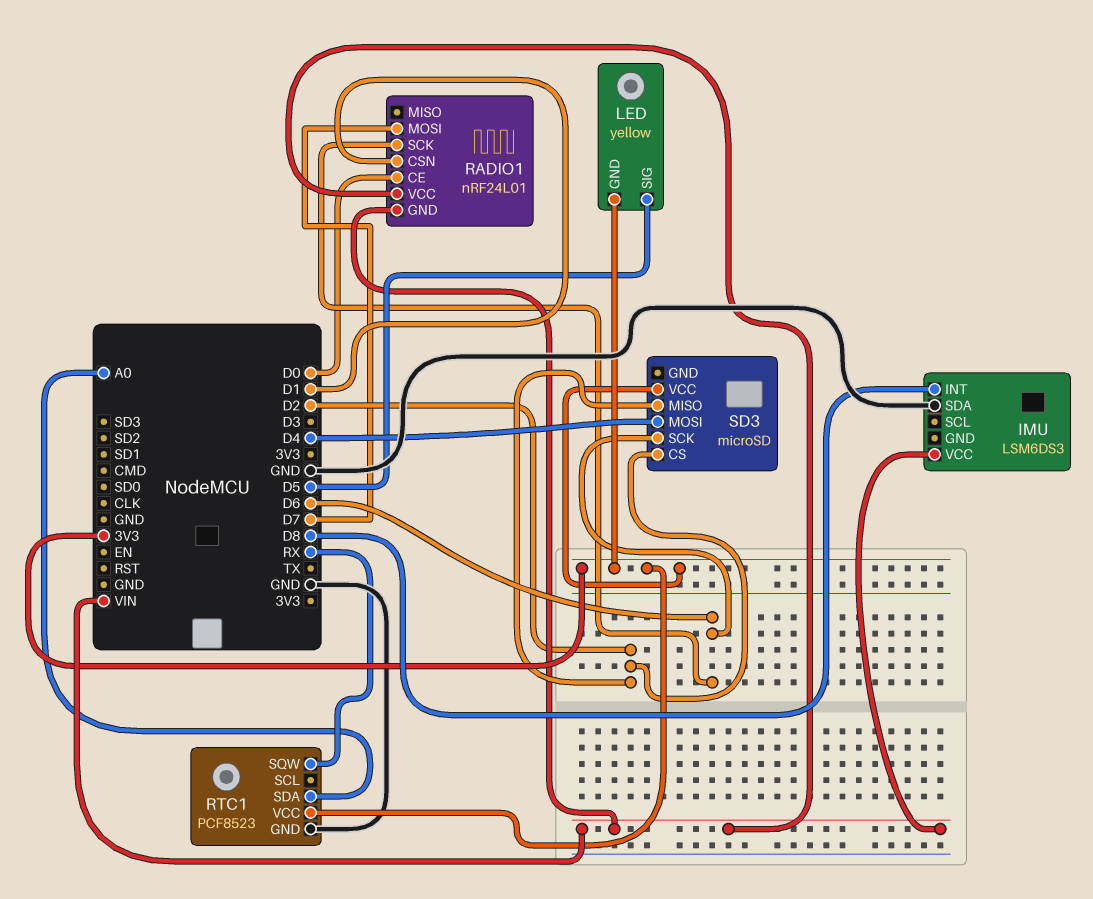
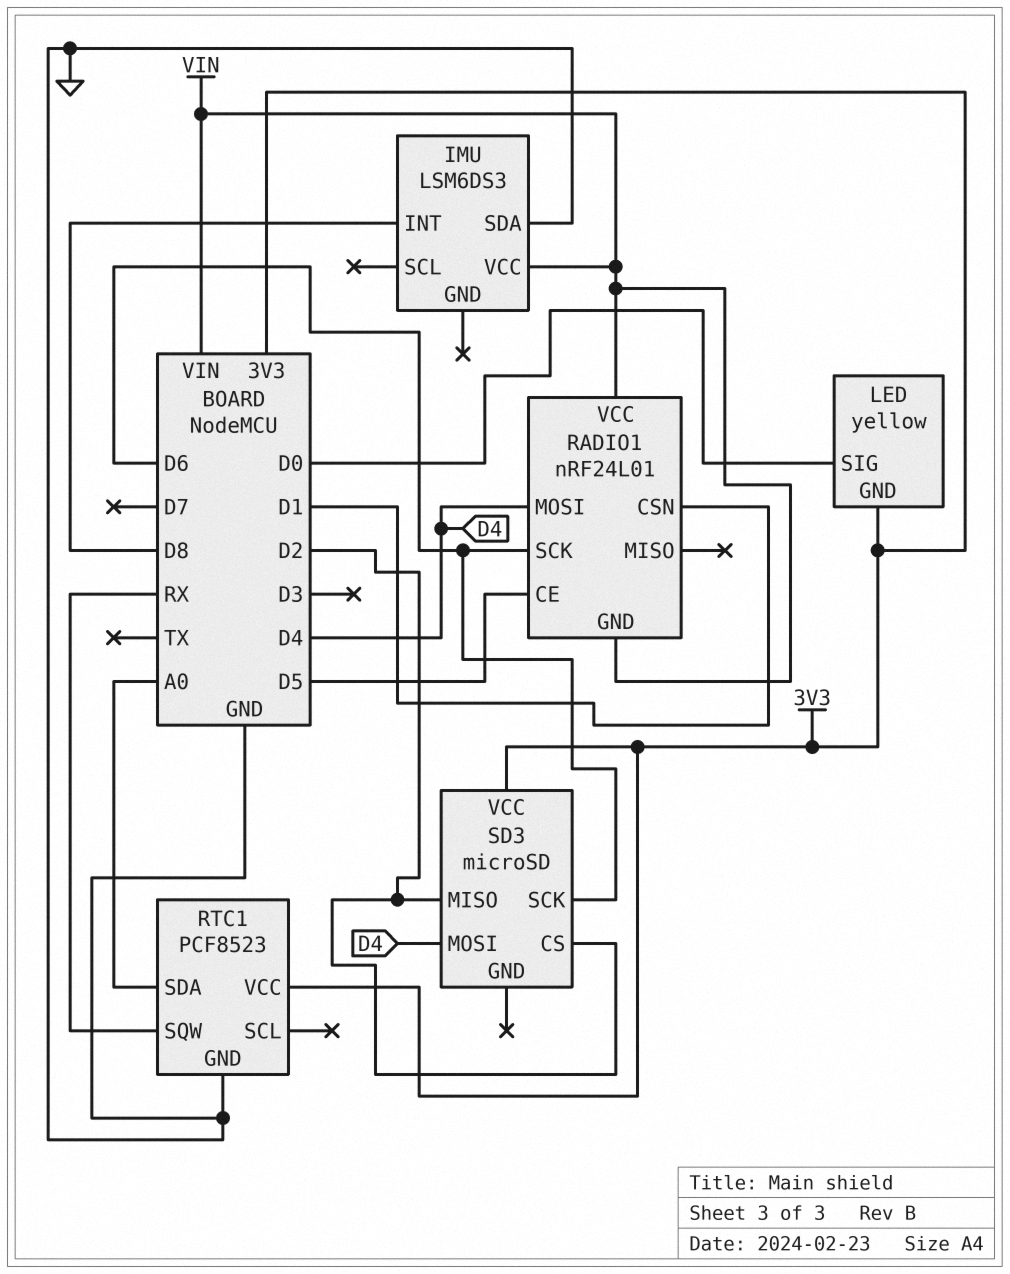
LED pin SIG: D5 -> D0
RADIO1 pin CE: D0 -> D5
RADIO1 pin MOSI: D7 -> D4

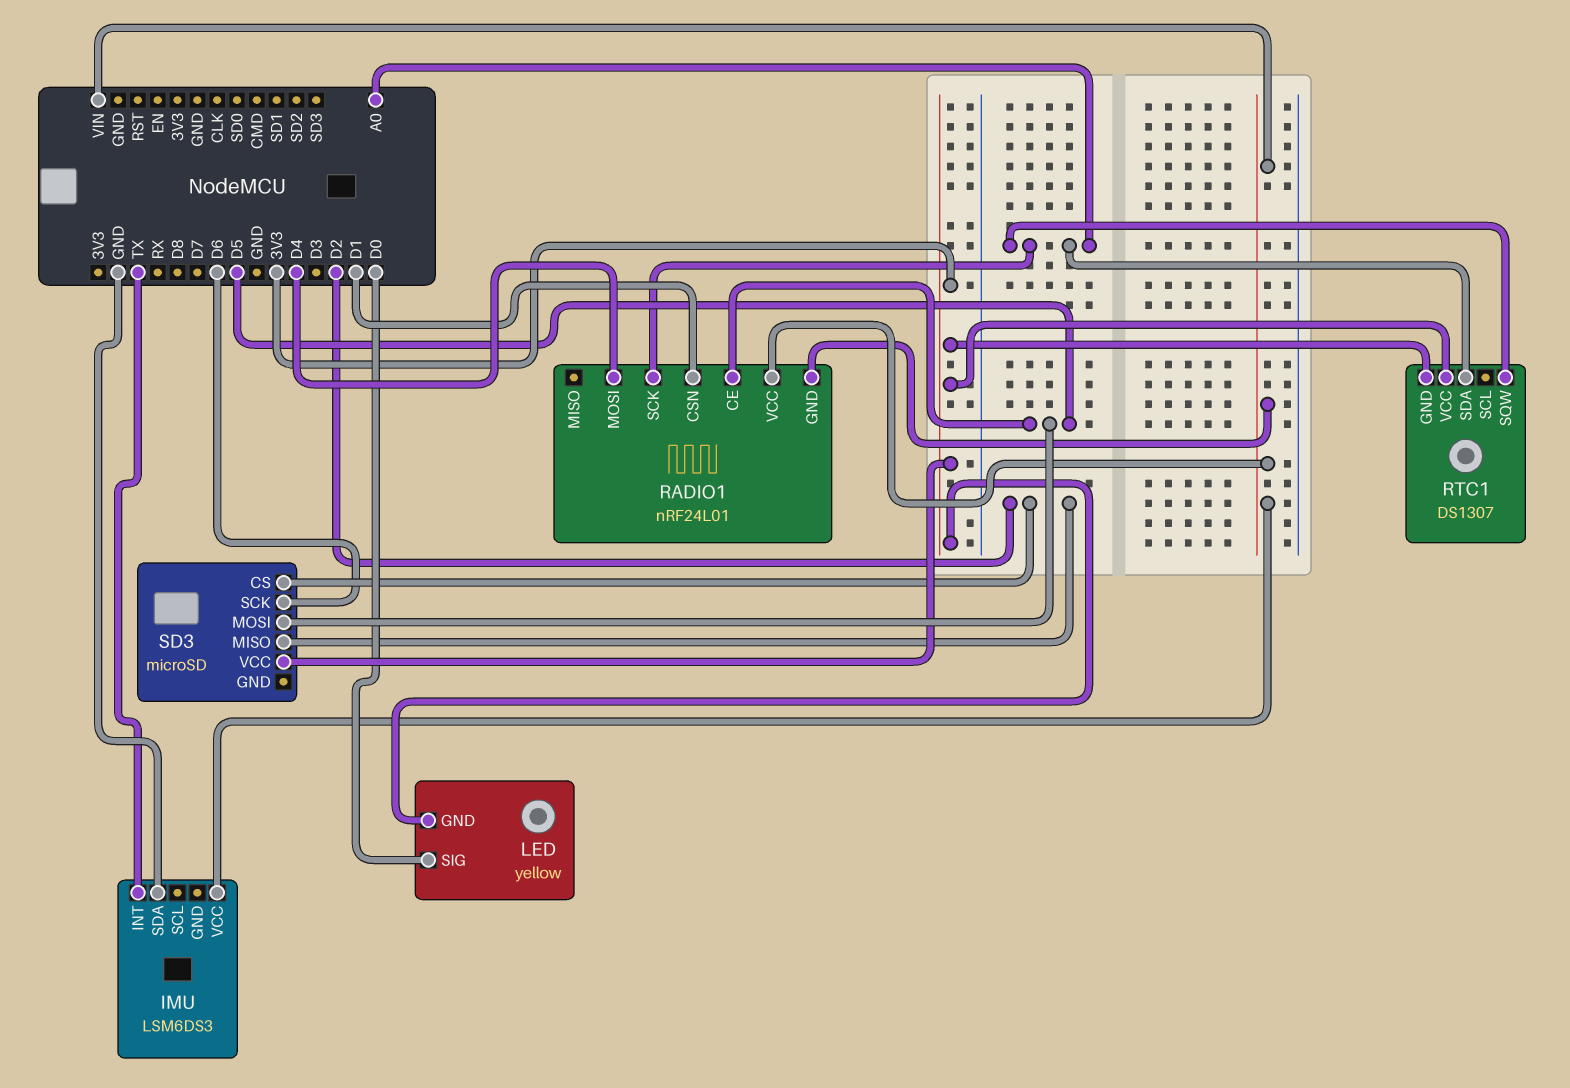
IMU pin INT: D8 -> TX
RADIO1 pin SCK: D6 -> A0
RTC1: PCF8523 -> DS1307
RTC1 pin GND: GND -> 3V3
RTC1 pin SQW: RX -> A0
SD3 pin MOSI: D4 -> D5

